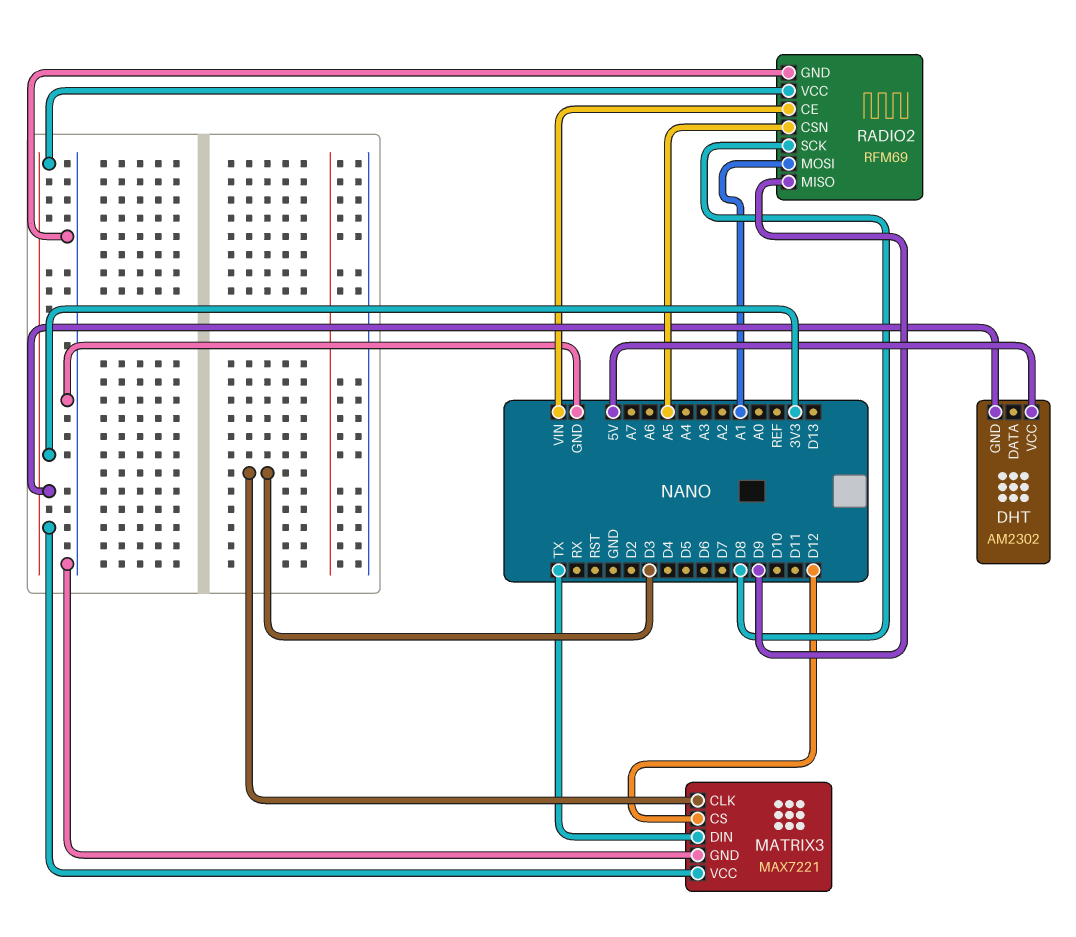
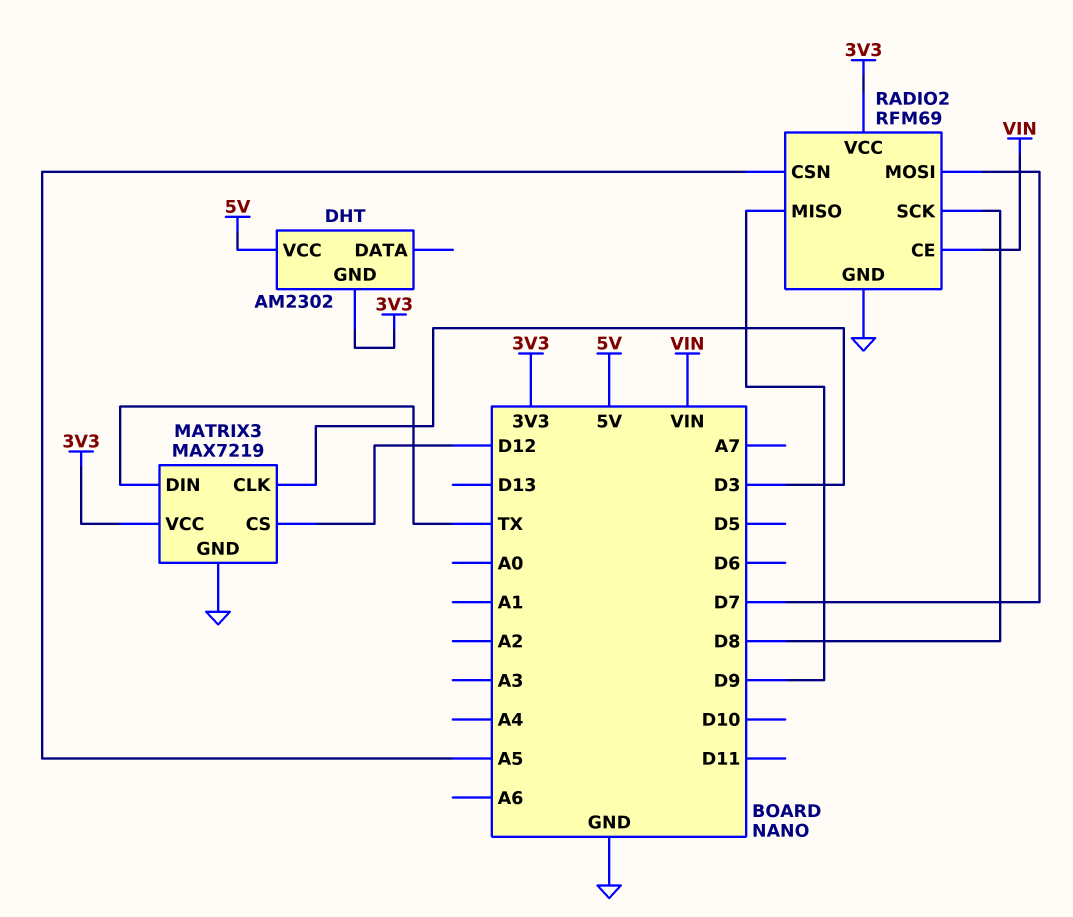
MATRIX3: MAX7221 -> MAX7219
RADIO2 pin MOSI: A1 -> D7

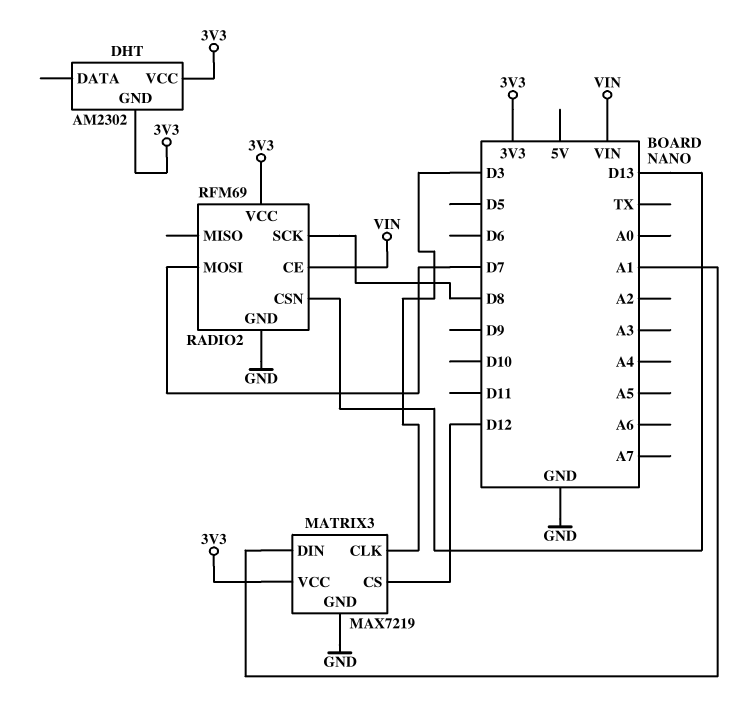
DHT pin VCC: 5V -> 3V3
MATRIX3 pin DIN: TX -> A1
RADIO2 pin CSN: A5 -> D13
RADIO2 pin MISO: D9 -> none

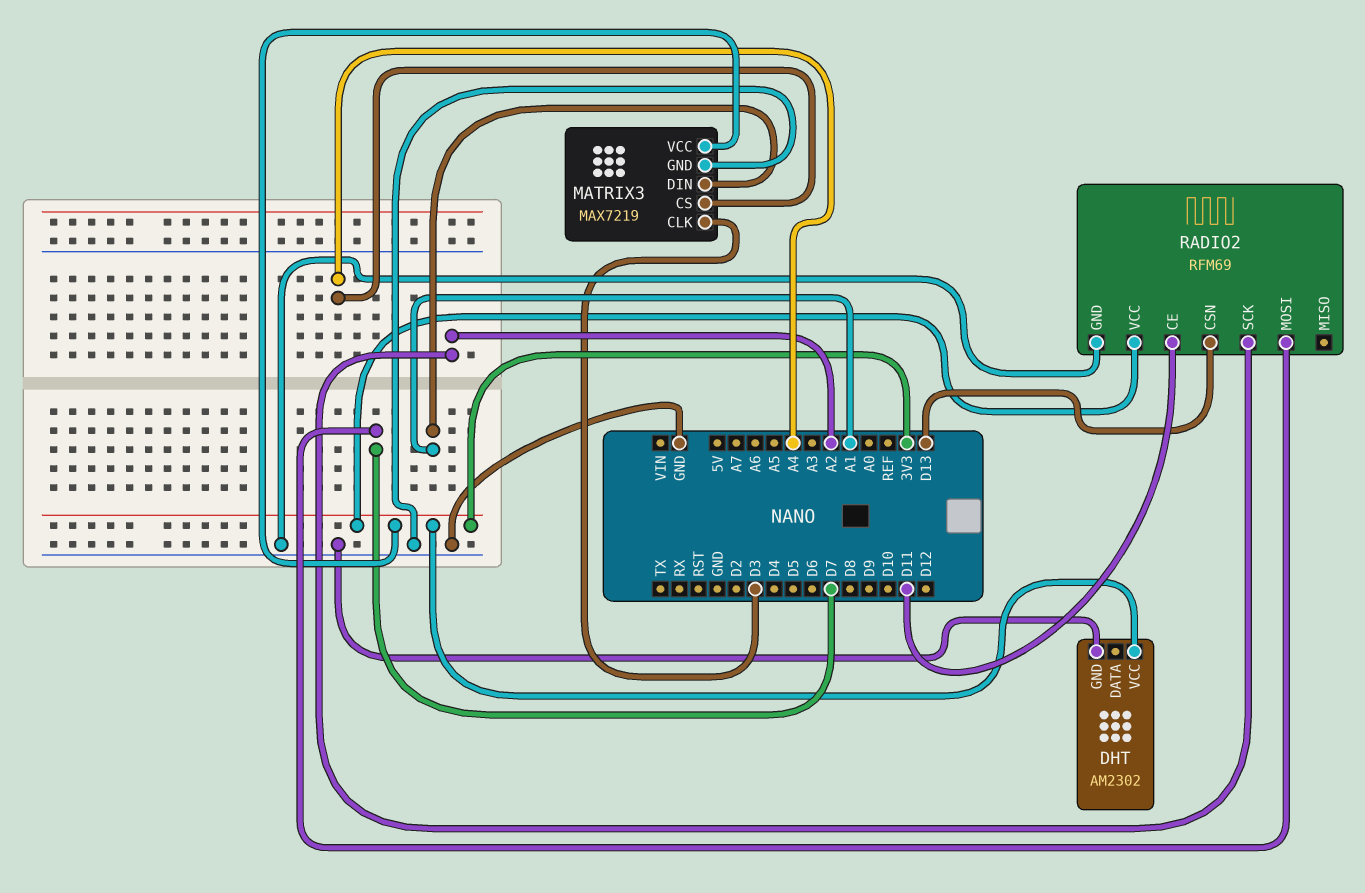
DHT pin GND: 3V3 -> GND
MATRIX3 pin CS: D12 -> A4
RADIO2 pin CE: VIN -> D11
RADIO2 pin SCK: D8 -> A2

